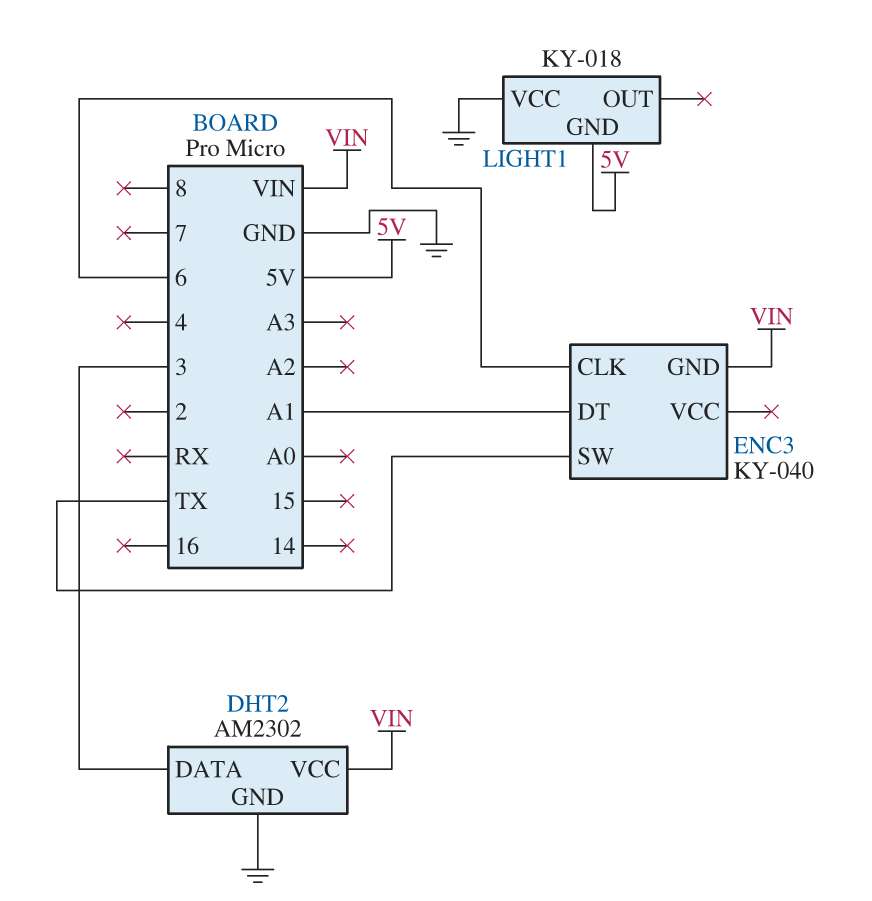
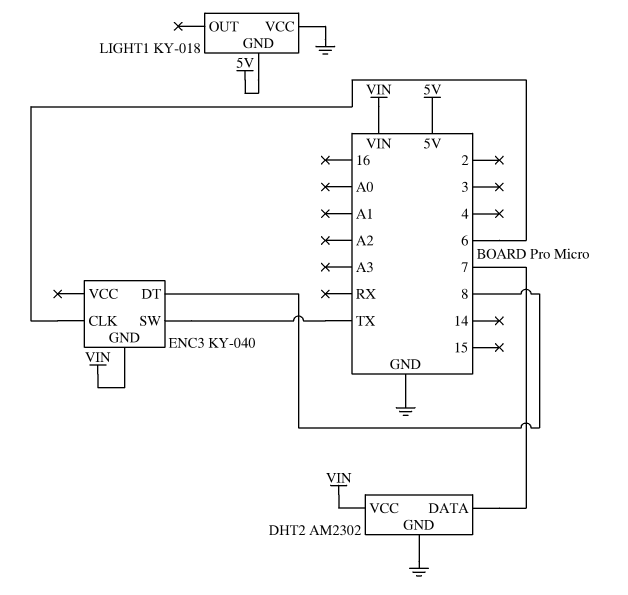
DHT2 pin DATA: 3 -> 7
ENC3 pin DT: A1 -> 8

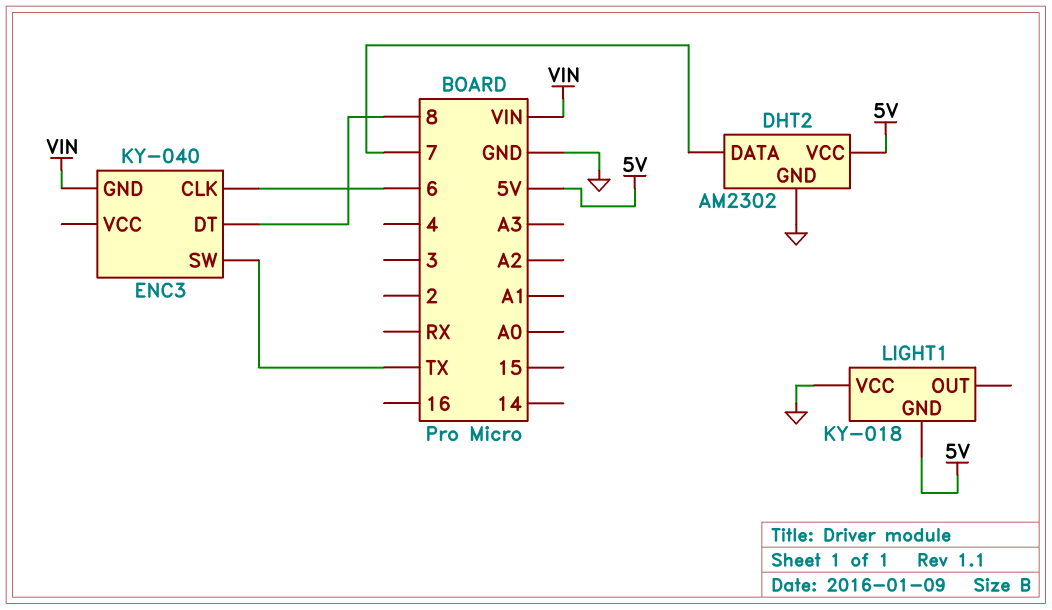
DHT2 pin VCC: VIN -> 5V

